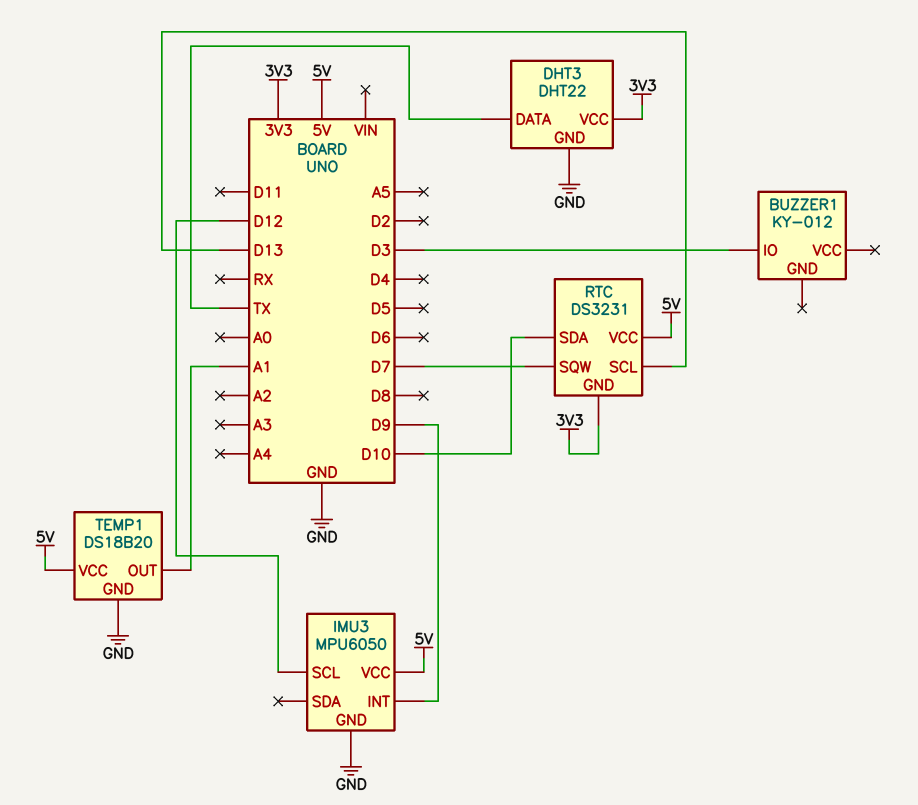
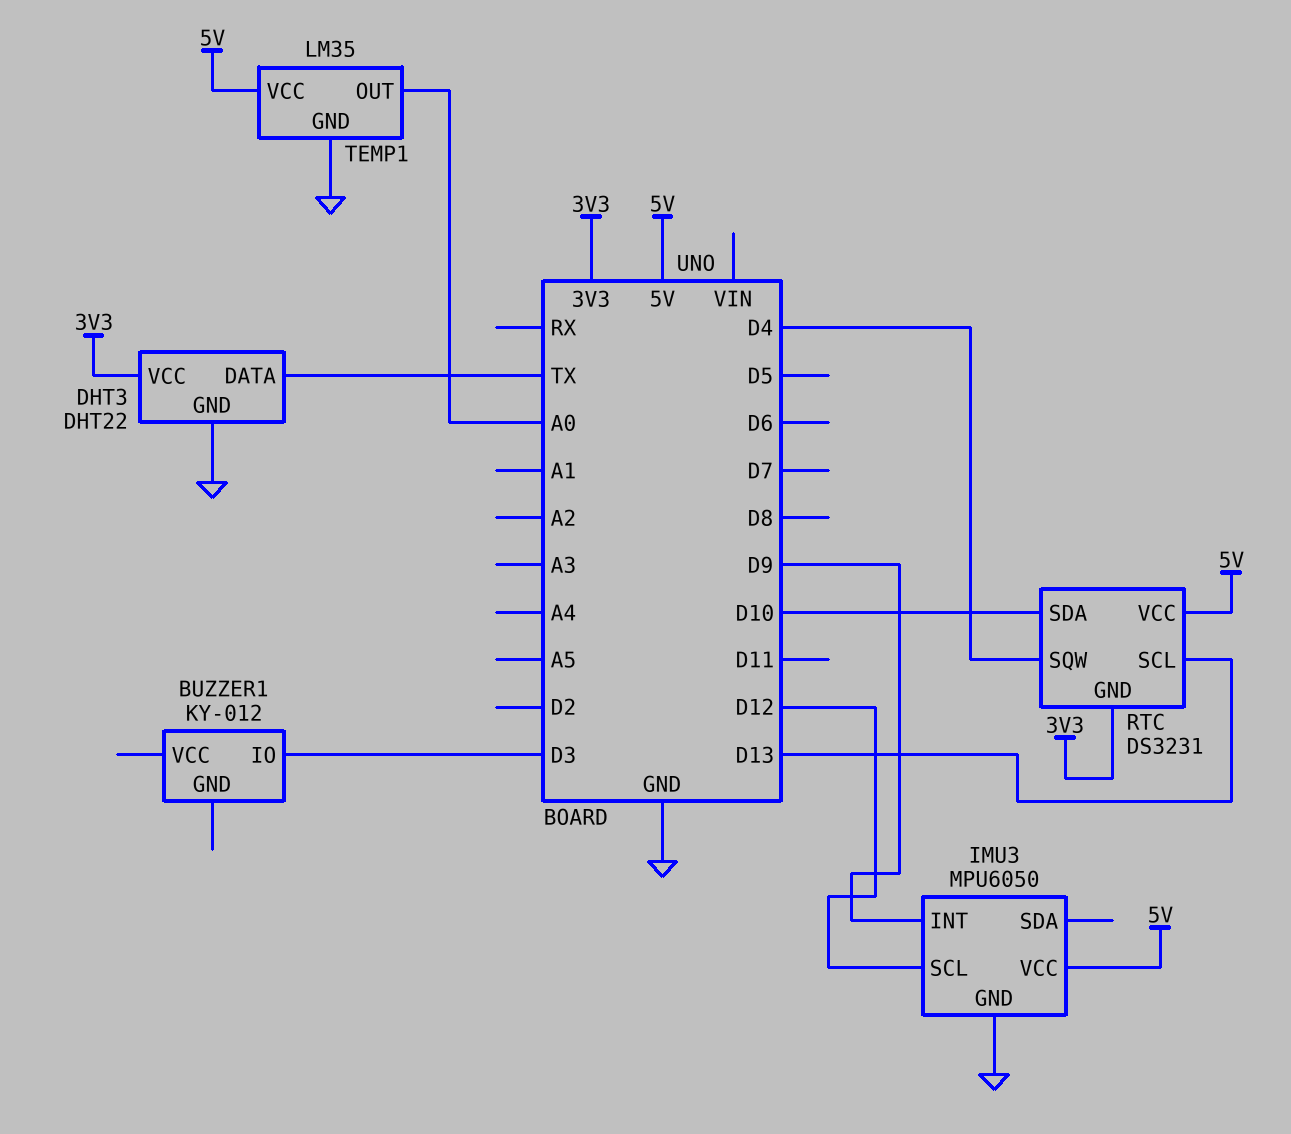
RTC pin SQW: D7 -> D4
TEMP1: DS18B20 -> LM35
TEMP1 pin OUT: A1 -> A0

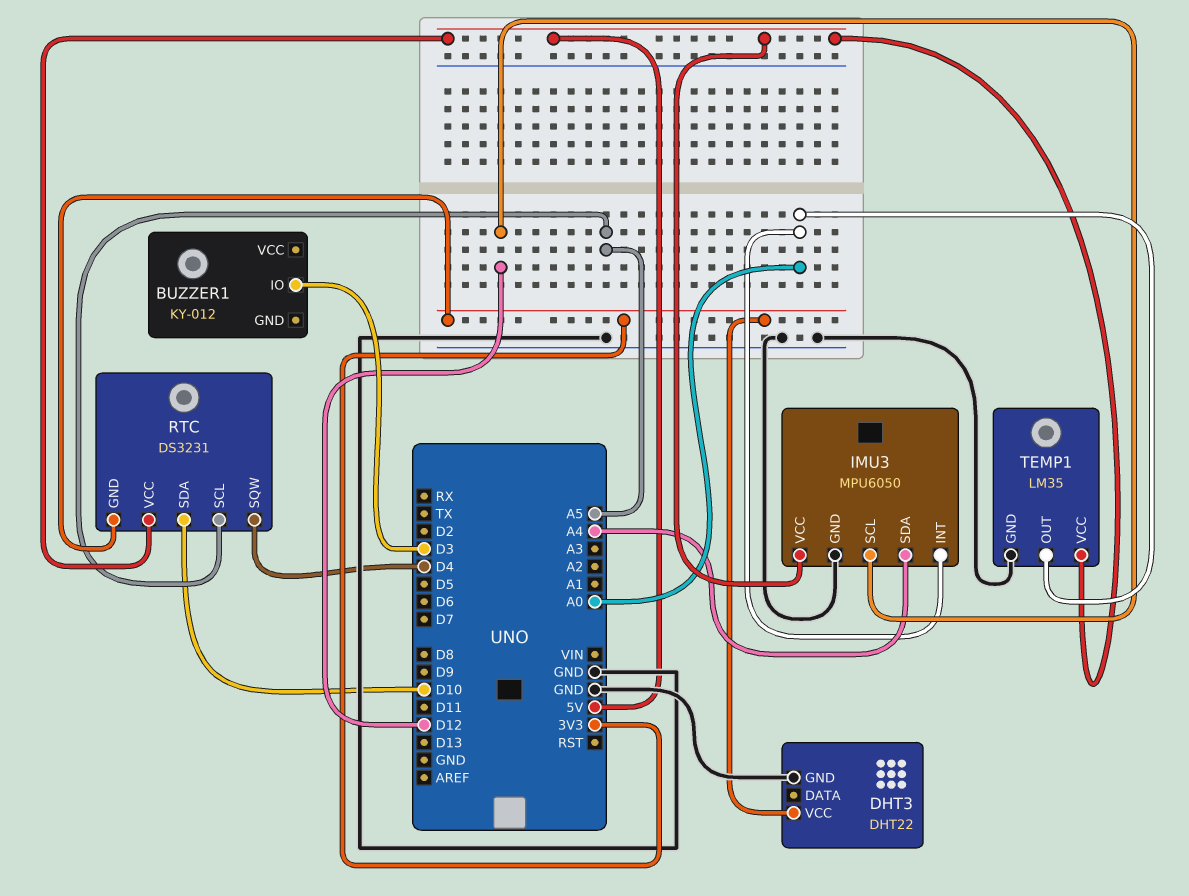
DHT3 pin DATA: TX -> none
IMU3 pin INT: D9 -> A0
IMU3 pin SDA: none -> A4
RTC pin SCL: D13 -> A5

